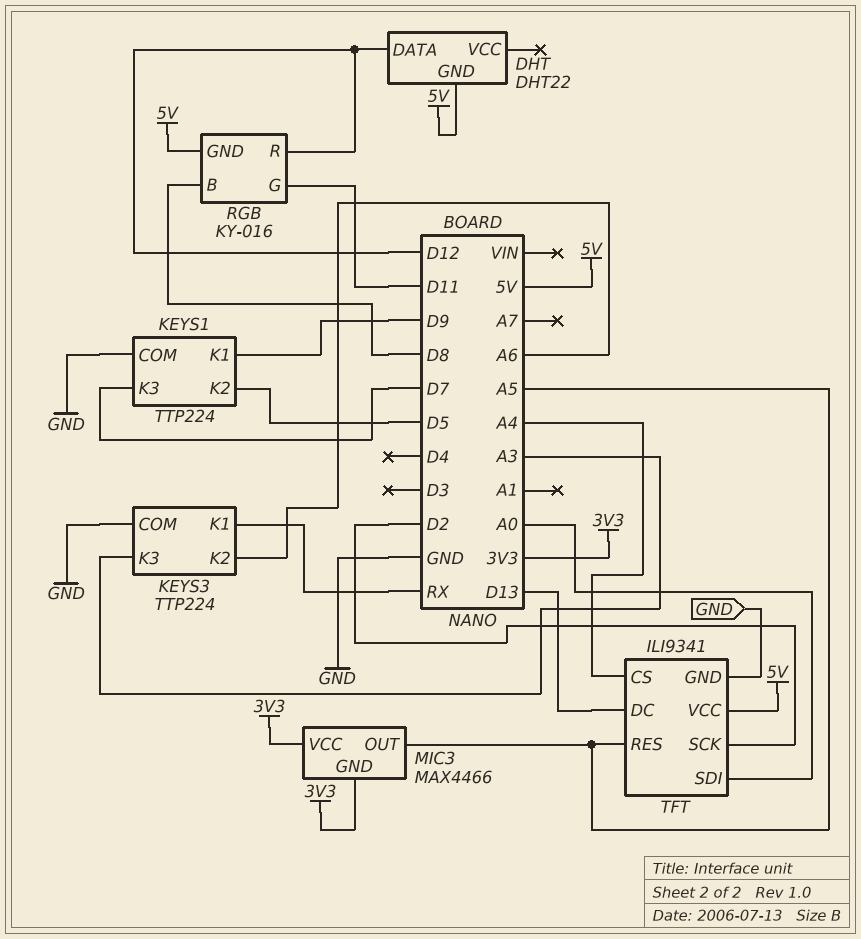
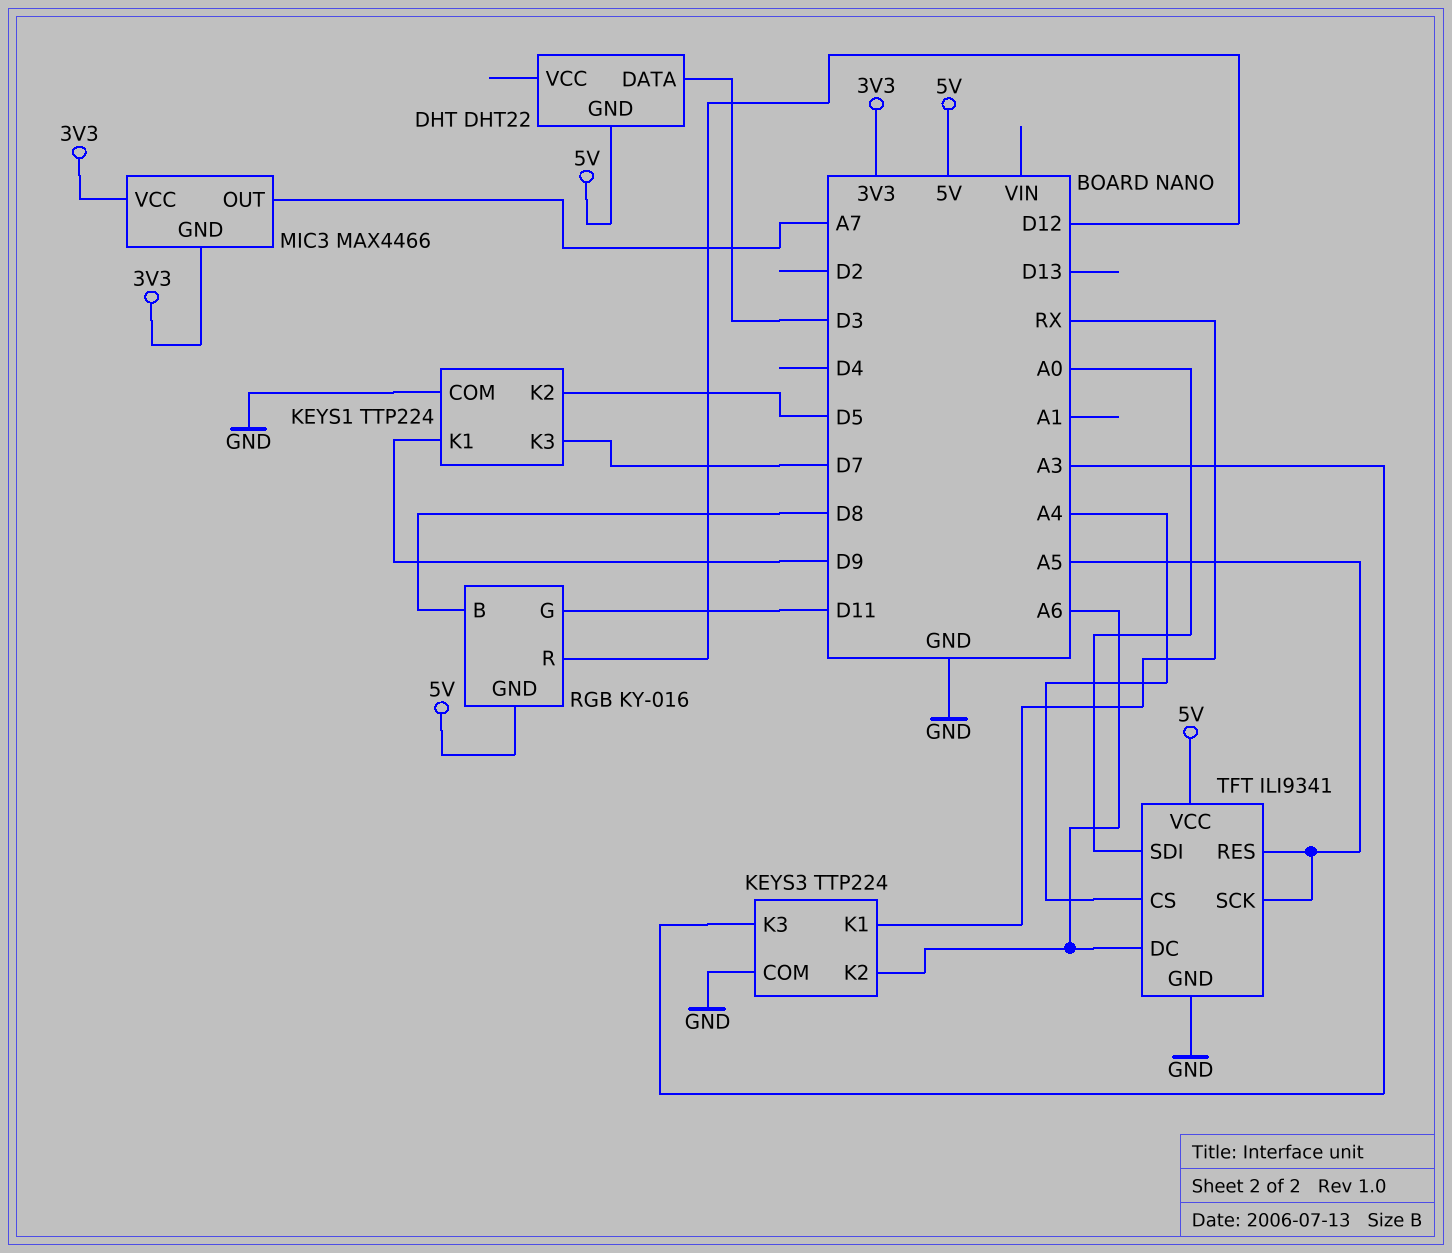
DHT pin DATA: D12 -> D3
MIC3 pin OUT: A5 -> A7
TFT pin DC: D13 -> A6
TFT pin SCK: D2 -> A5

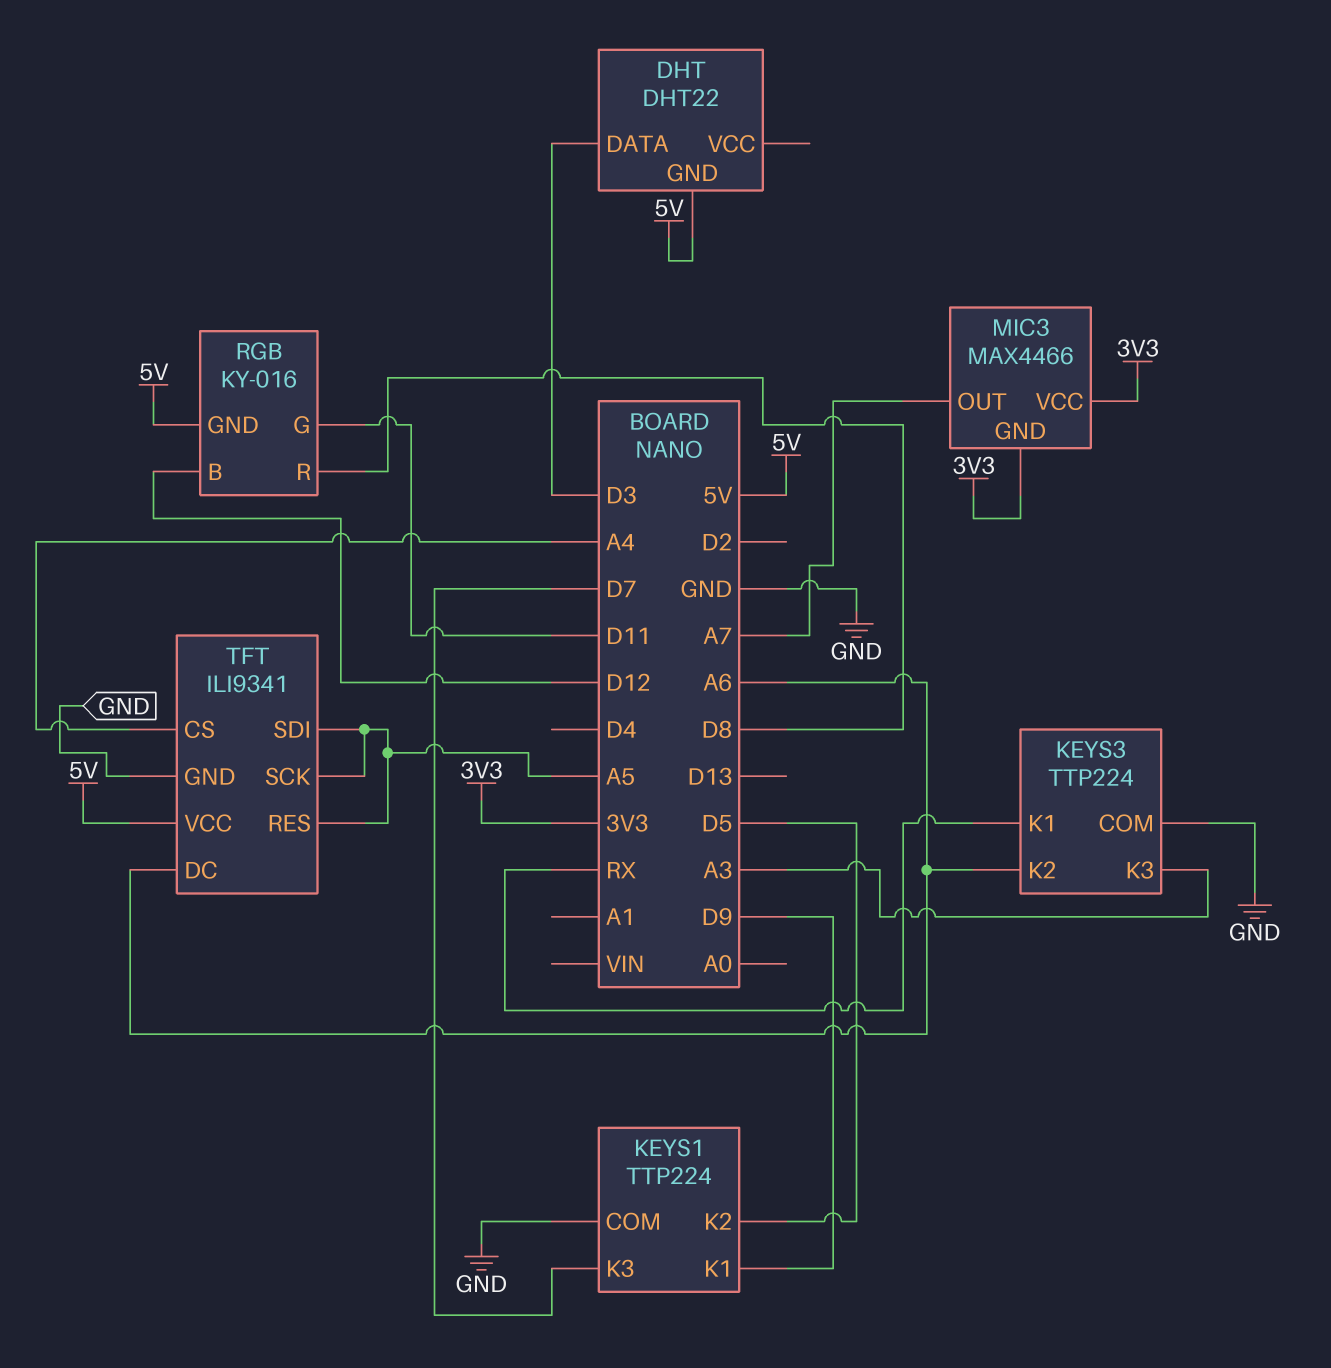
RGB pin B: D8 -> D12
RGB pin R: D12 -> D8
TFT pin SDI: A0 -> A5

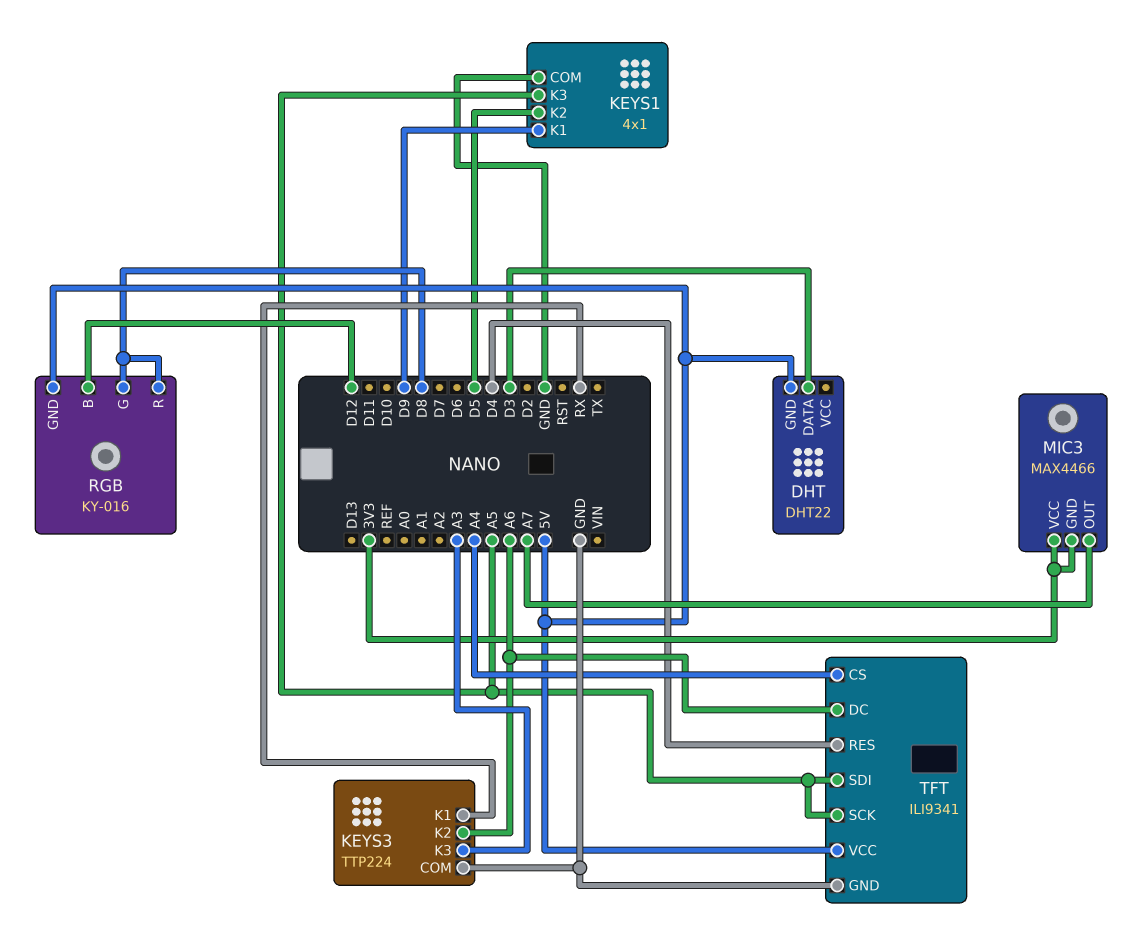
KEYS1: TTP224 -> 4x1
KEYS1 pin K3: D7 -> A5
RGB pin G: D11 -> D8
TFT pin RES: A5 -> D4

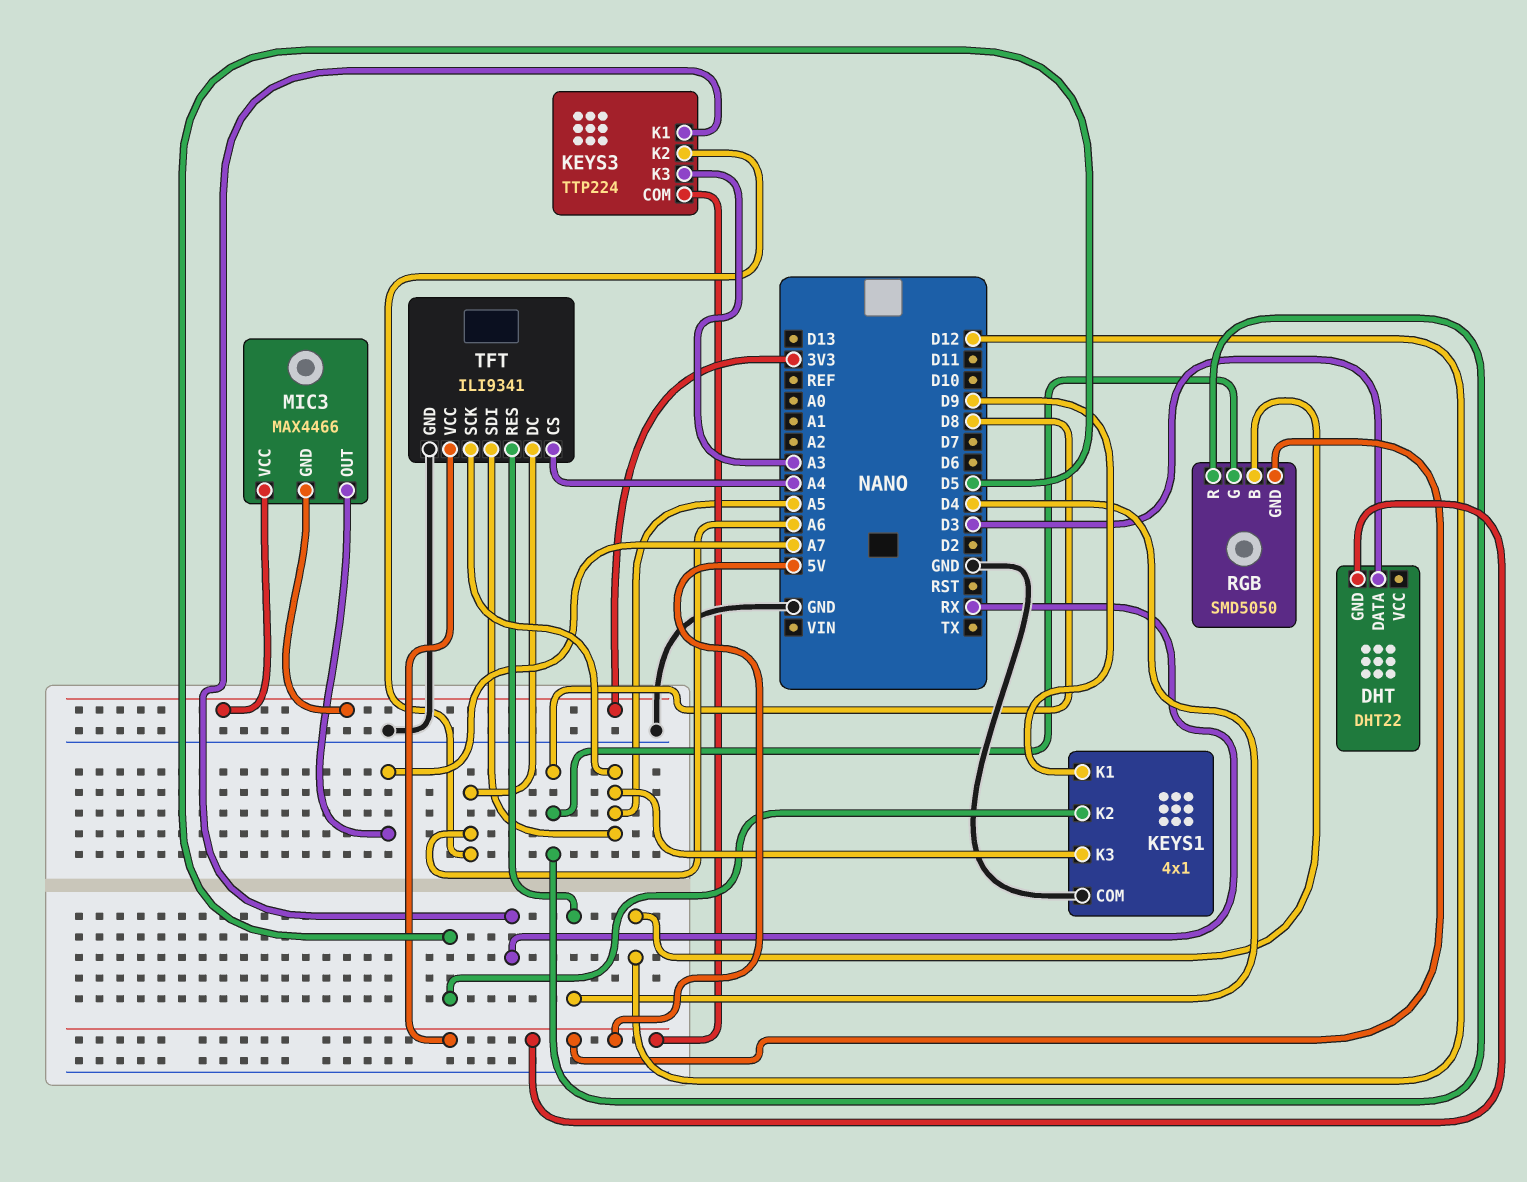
KEYS3 pin COM: GND -> 5V
RGB: KY-016 -> SMD5050

